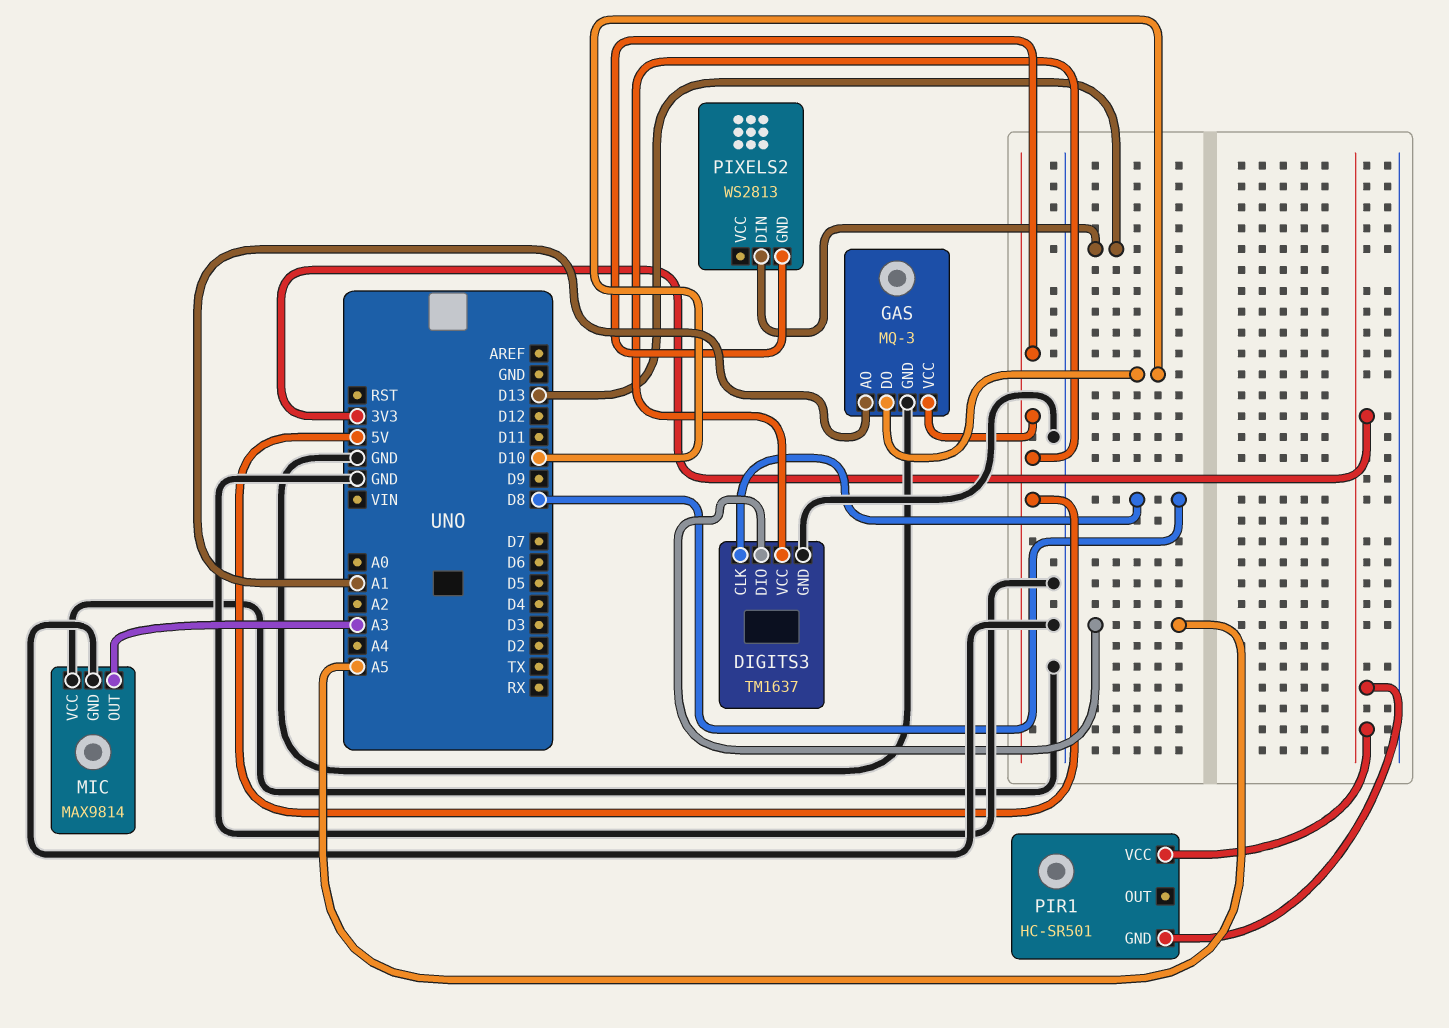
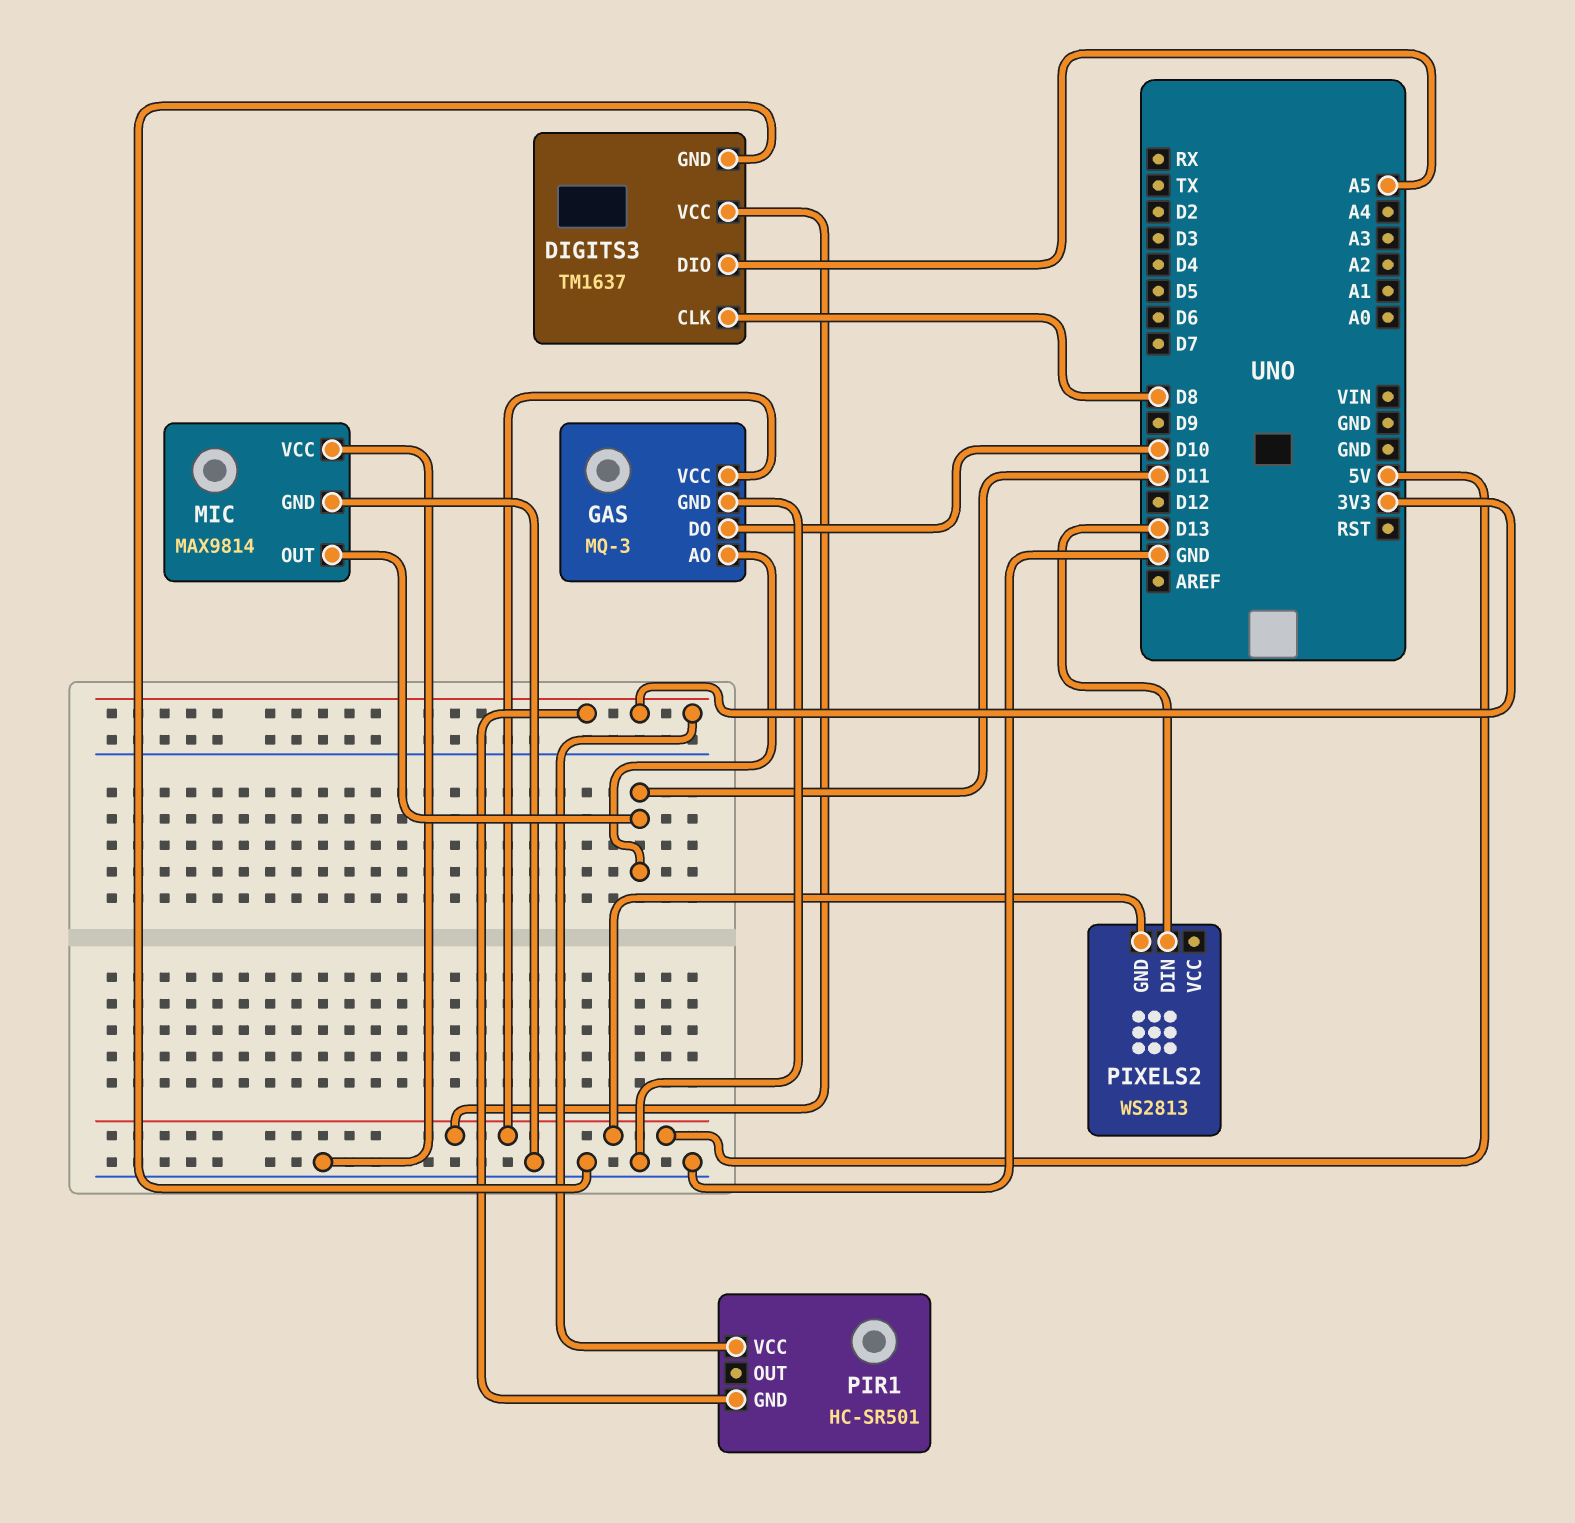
GAS pin AO: A1 -> D11
MIC pin OUT: A3 -> D11

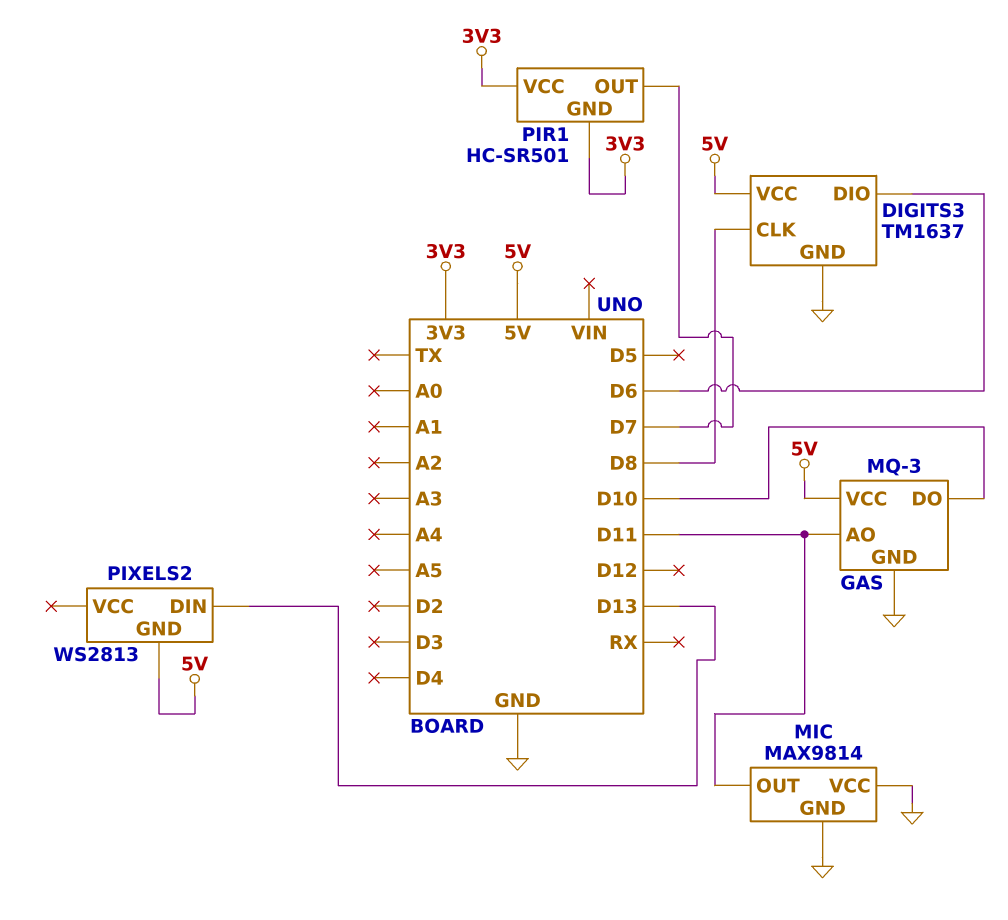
DIGITS3 pin DIO: A5 -> D6
PIR1 pin OUT: none -> D7

